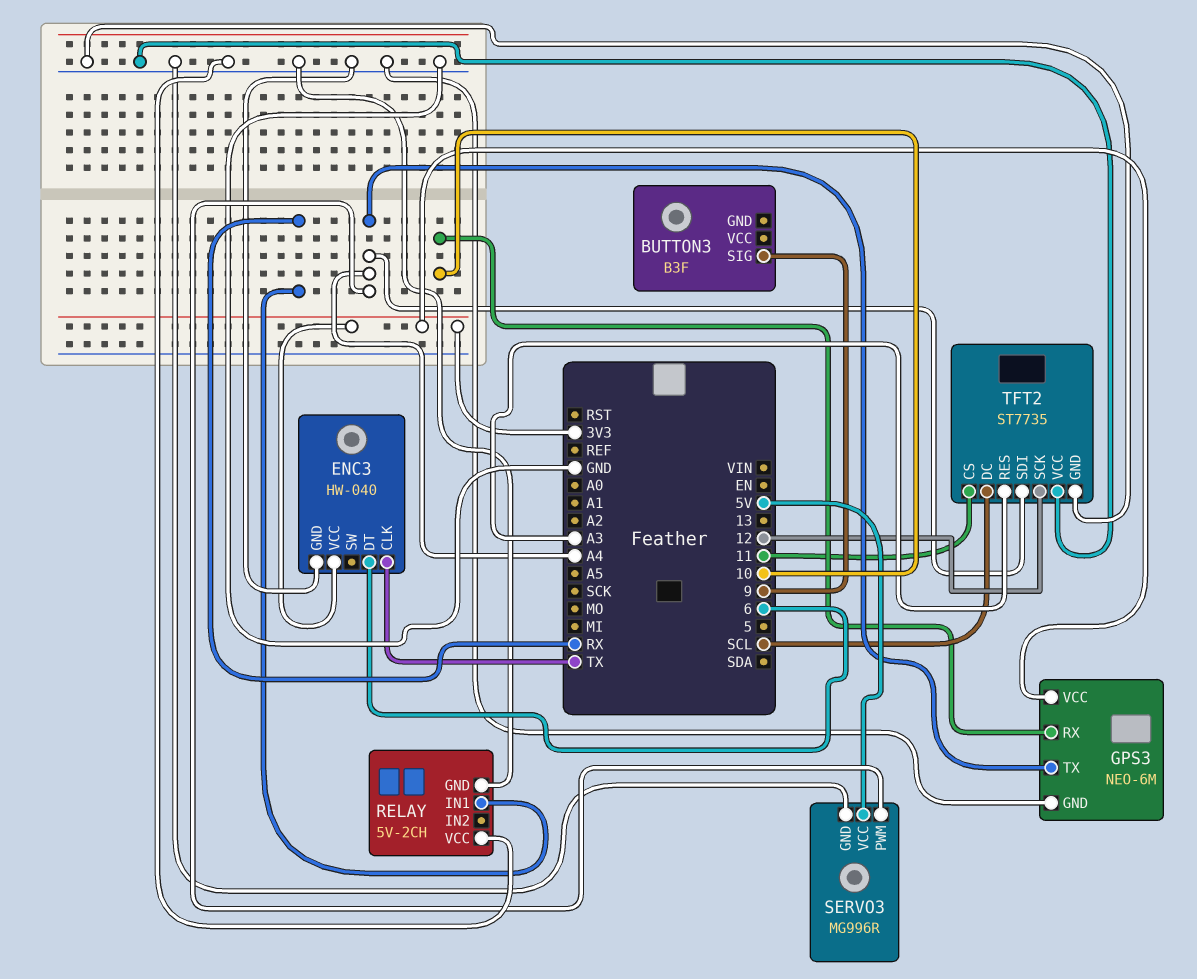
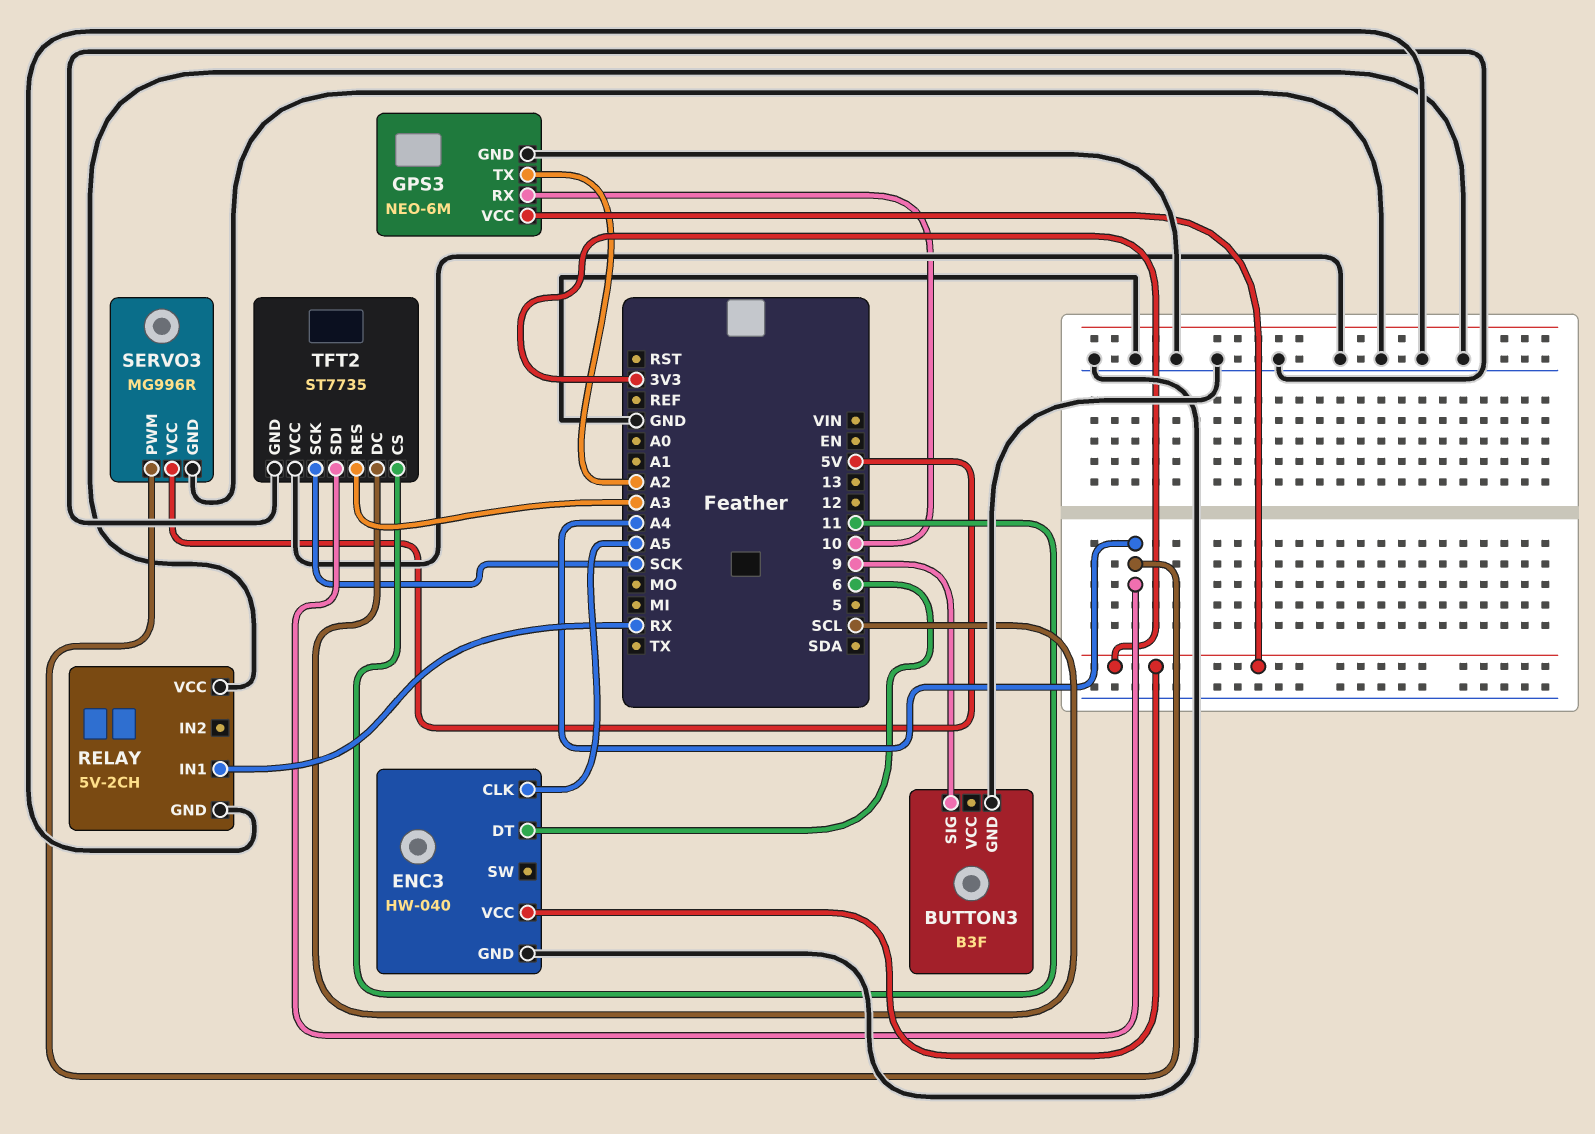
BUTTON3 pin GND: none -> GND
ENC3 pin CLK: TX -> A5
GPS3 pin TX: A4 -> A2
TFT2 pin SCK: 12 -> SCK

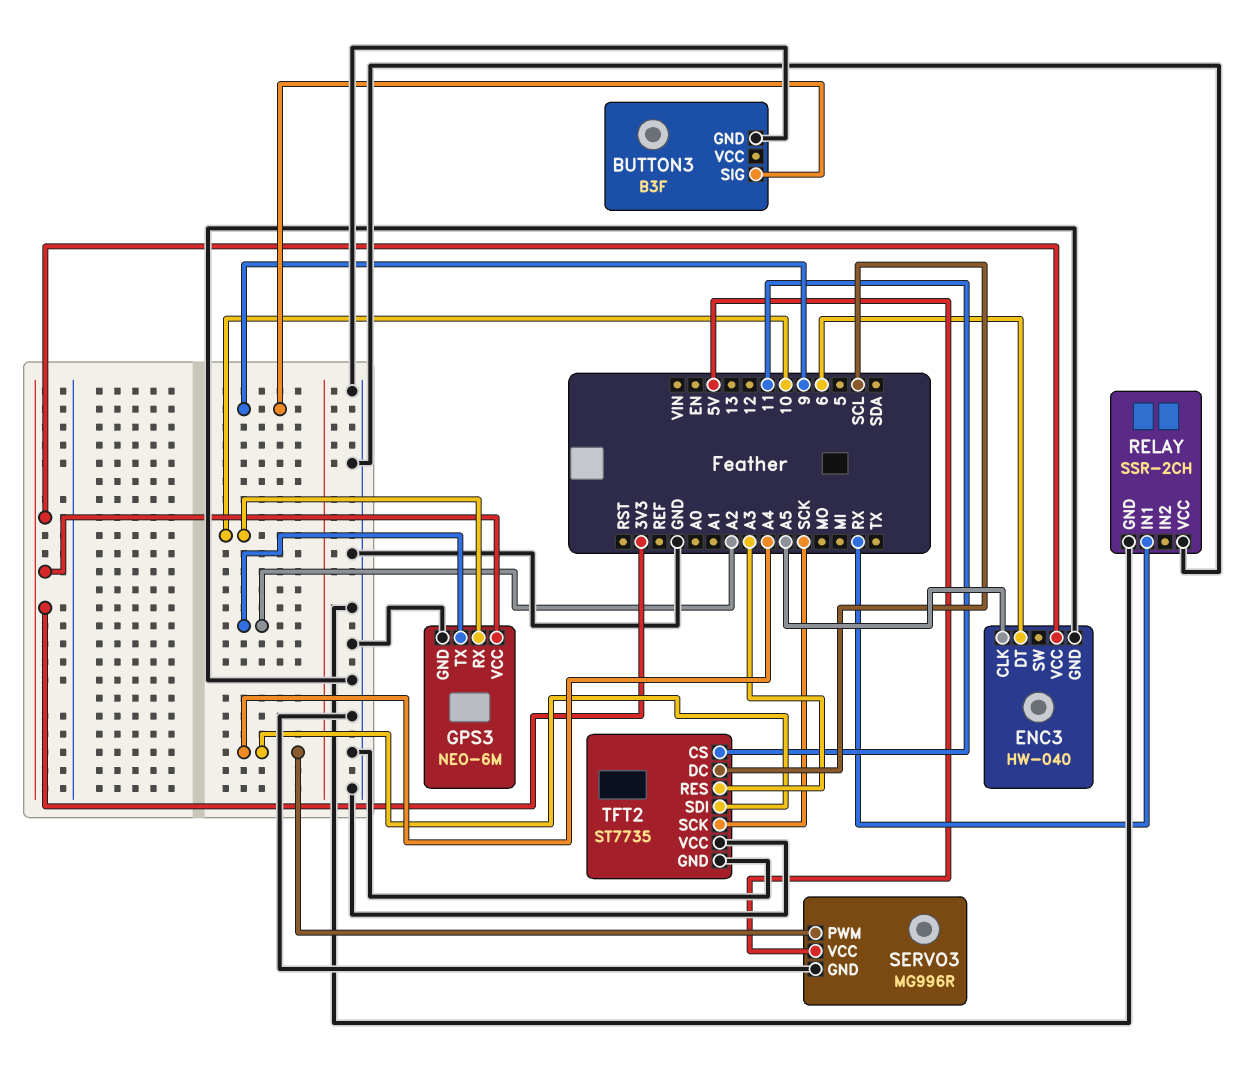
RELAY: 5V-2CH -> SSR-2CH

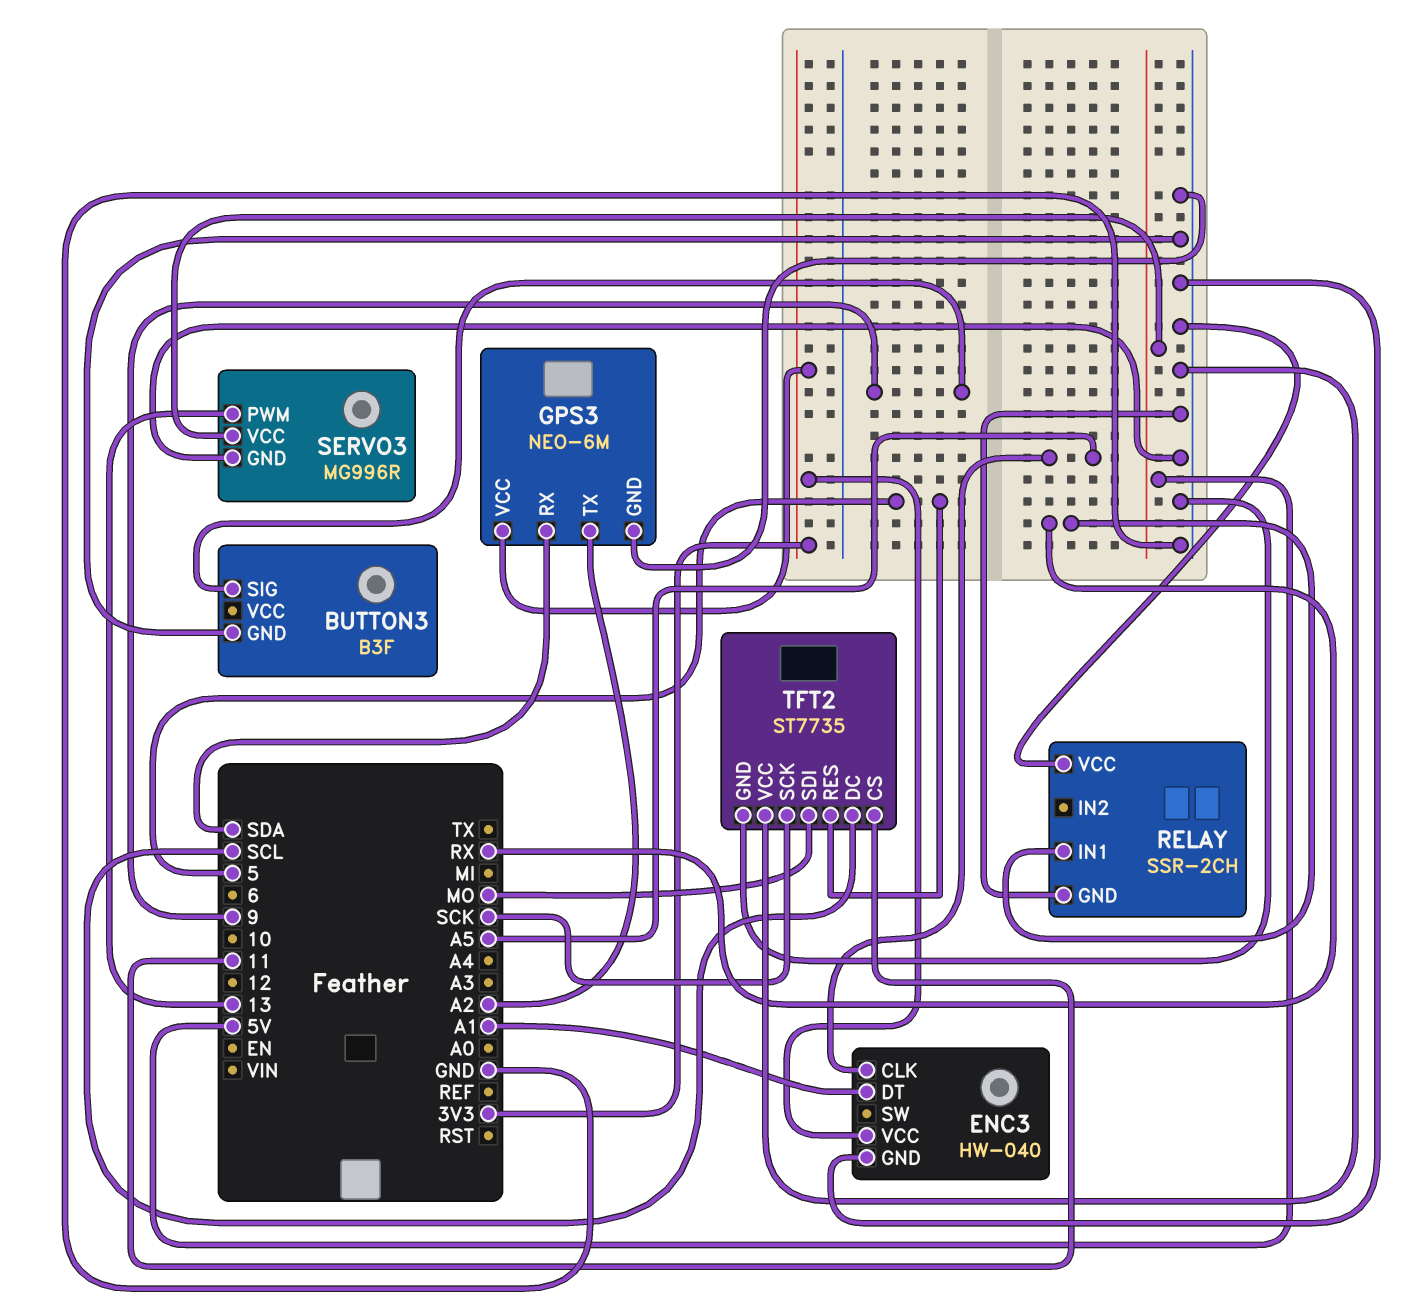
ENC3 pin DT: 6 -> A1
GPS3 pin RX: 10 -> SDA
SERVO3 pin PWM: A4 -> 13
TFT2 pin RES: A3 -> 5
TFT2 pin SDI: A4 -> MO

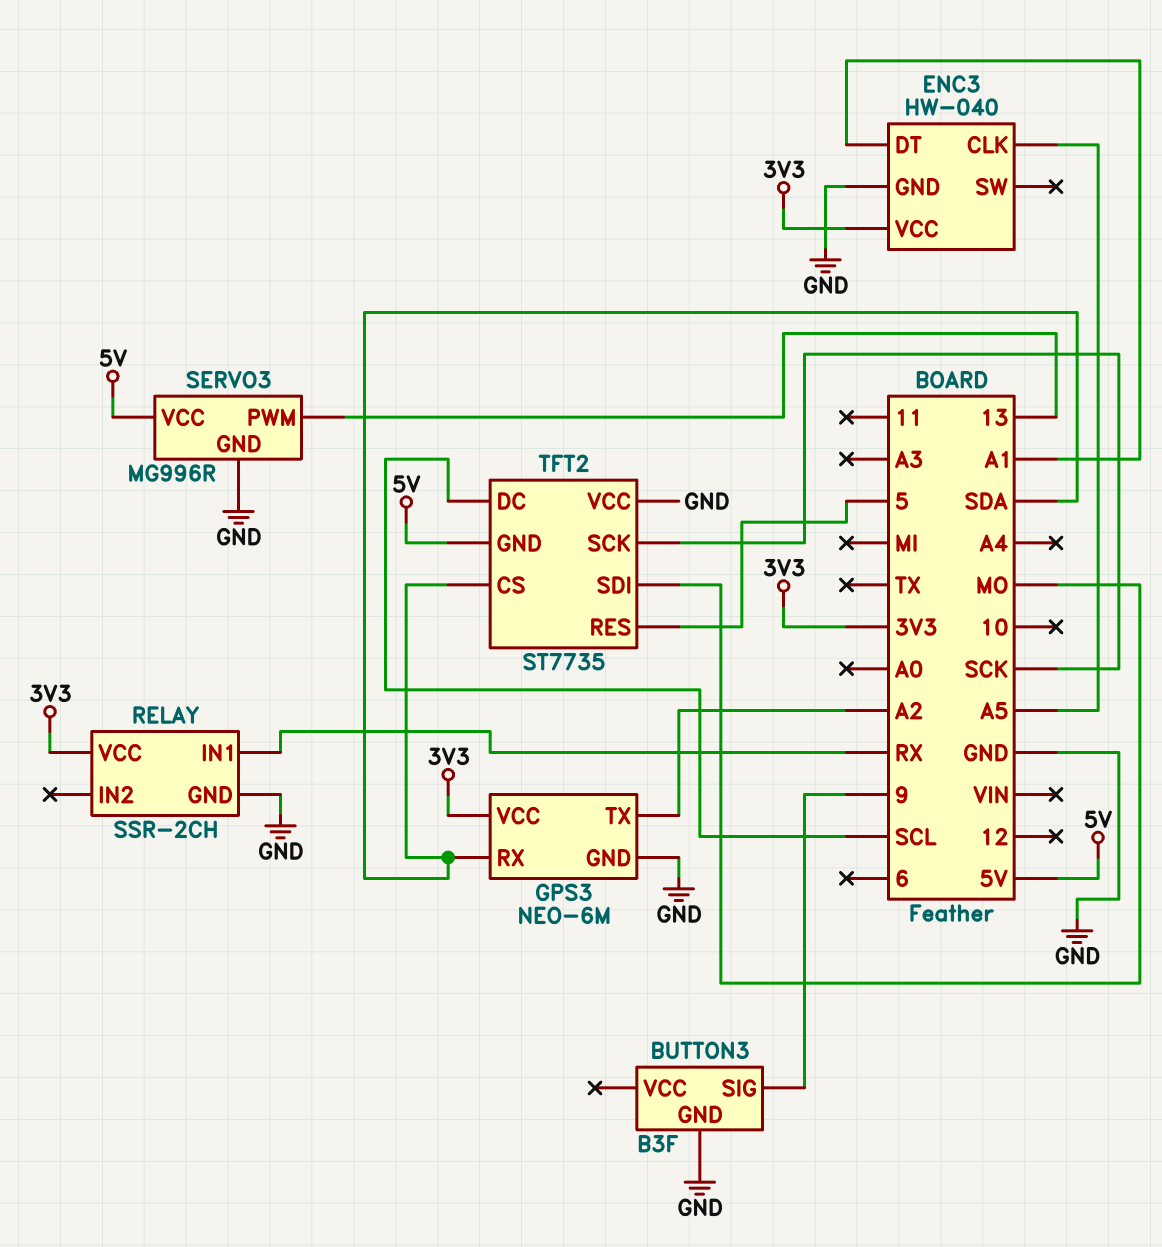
RELAY pin VCC: GND -> 3V3
TFT2 pin CS: 11 -> SDA
TFT2 pin GND: GND -> 5V

